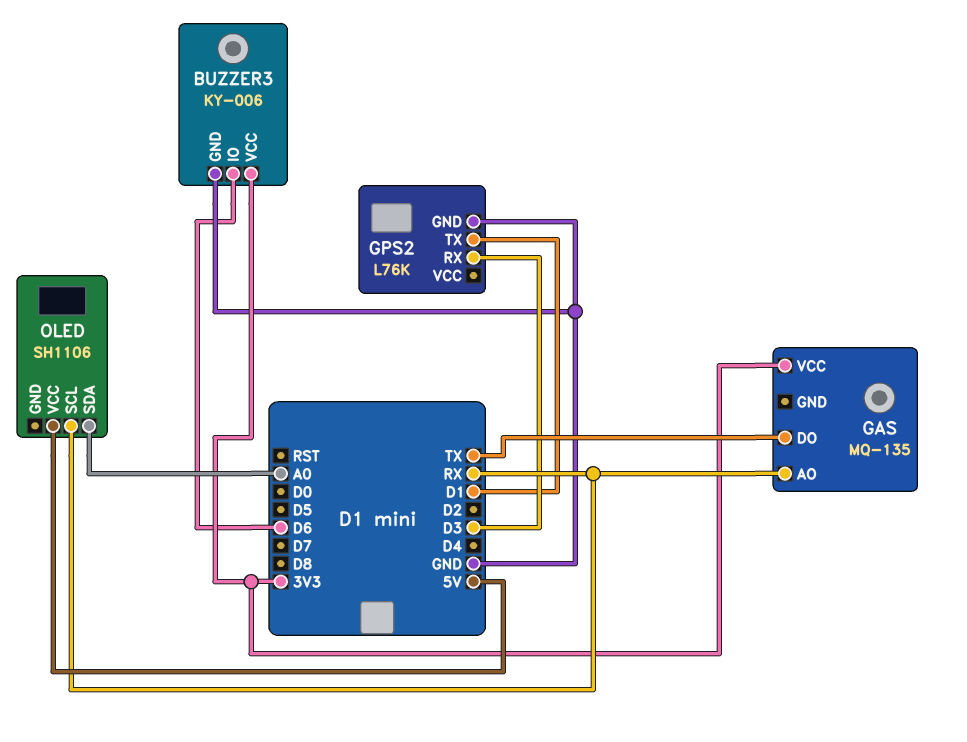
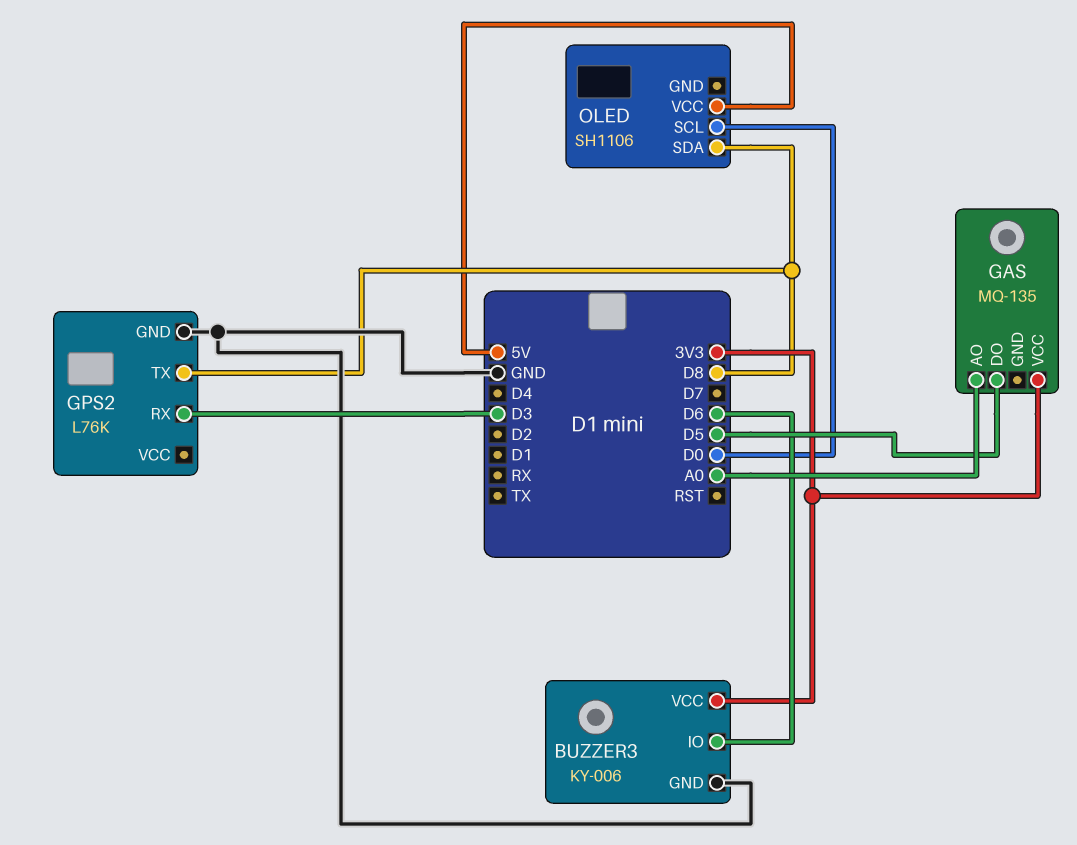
GAS pin AO: RX -> A0
GAS pin DO: TX -> D5
GPS2 pin TX: D1 -> D8
OLED pin SCL: RX -> D0
OLED pin SDA: A0 -> D8

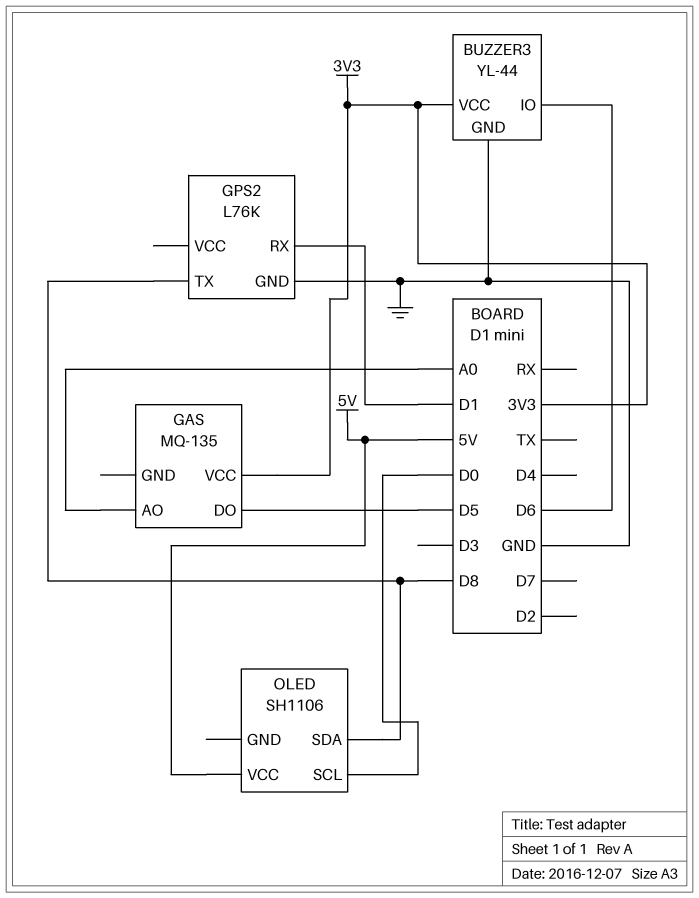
BUZZER3: KY-006 -> YL-44
GPS2 pin RX: D3 -> D1

